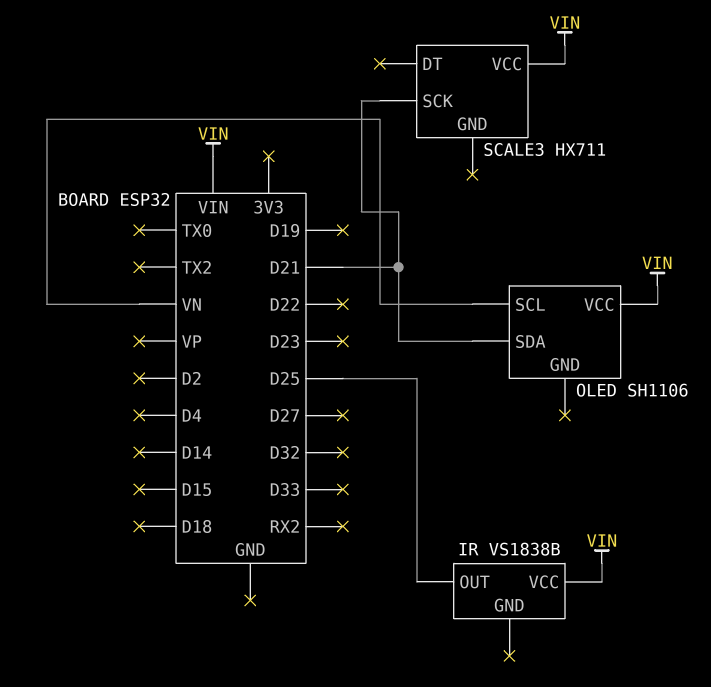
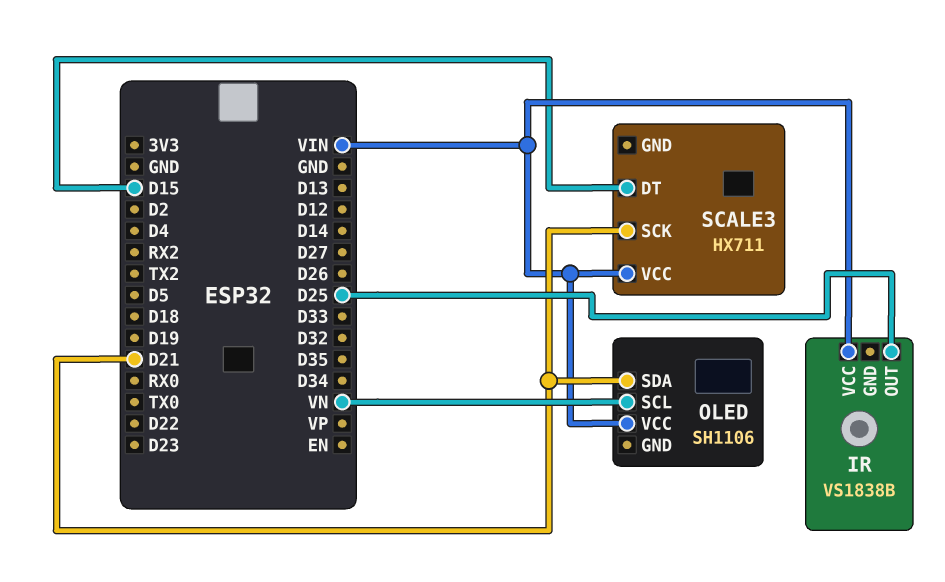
SCALE3 pin DT: none -> D15

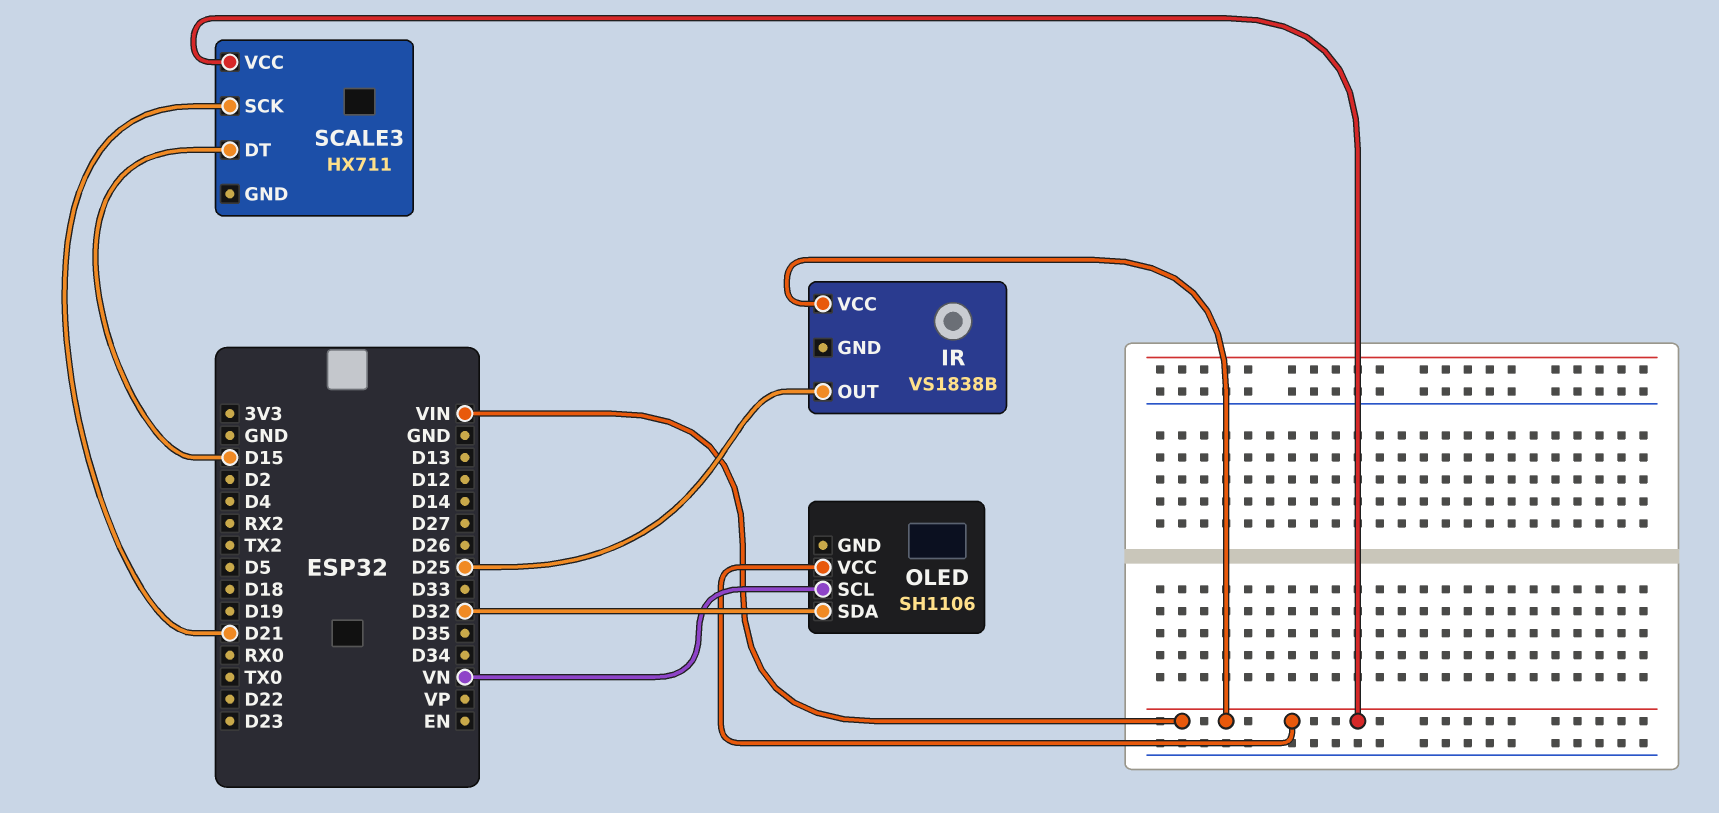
OLED pin SDA: D21 -> D32

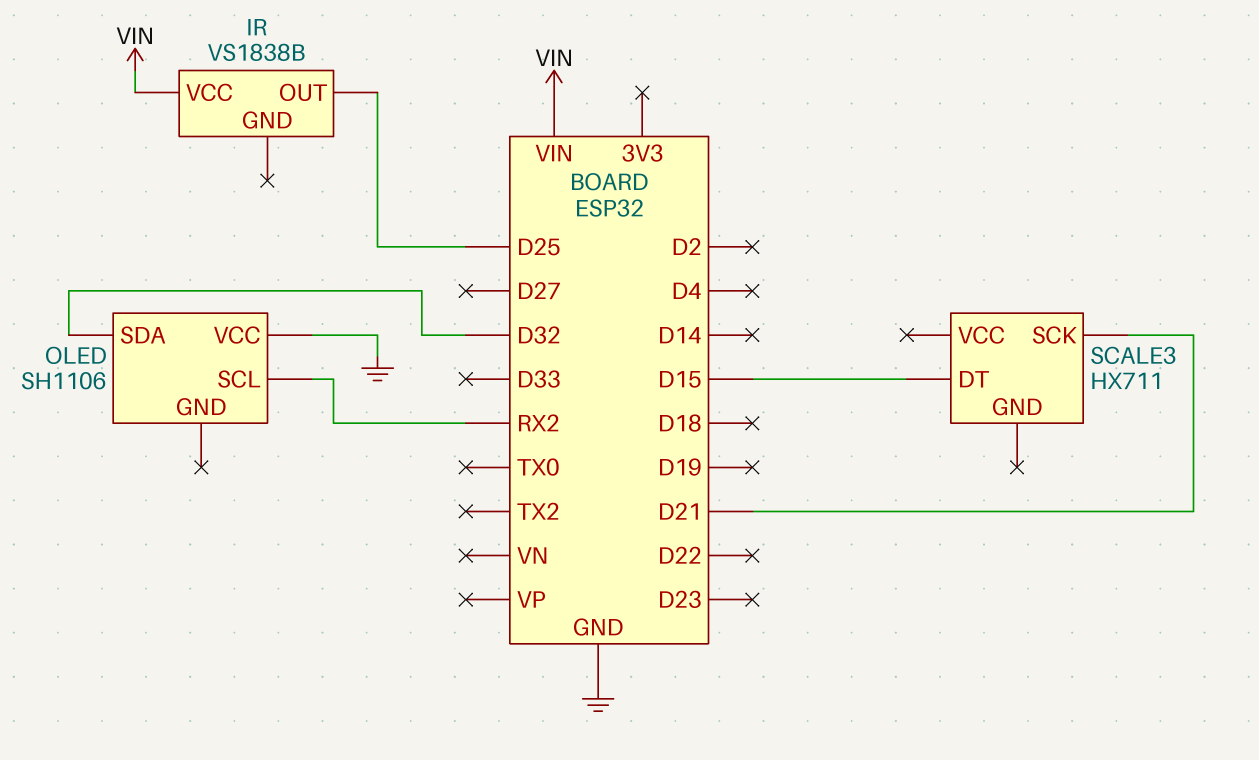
OLED pin SCL: VN -> RX2
OLED pin VCC: VIN -> GND
SCALE3 pin VCC: VIN -> none

